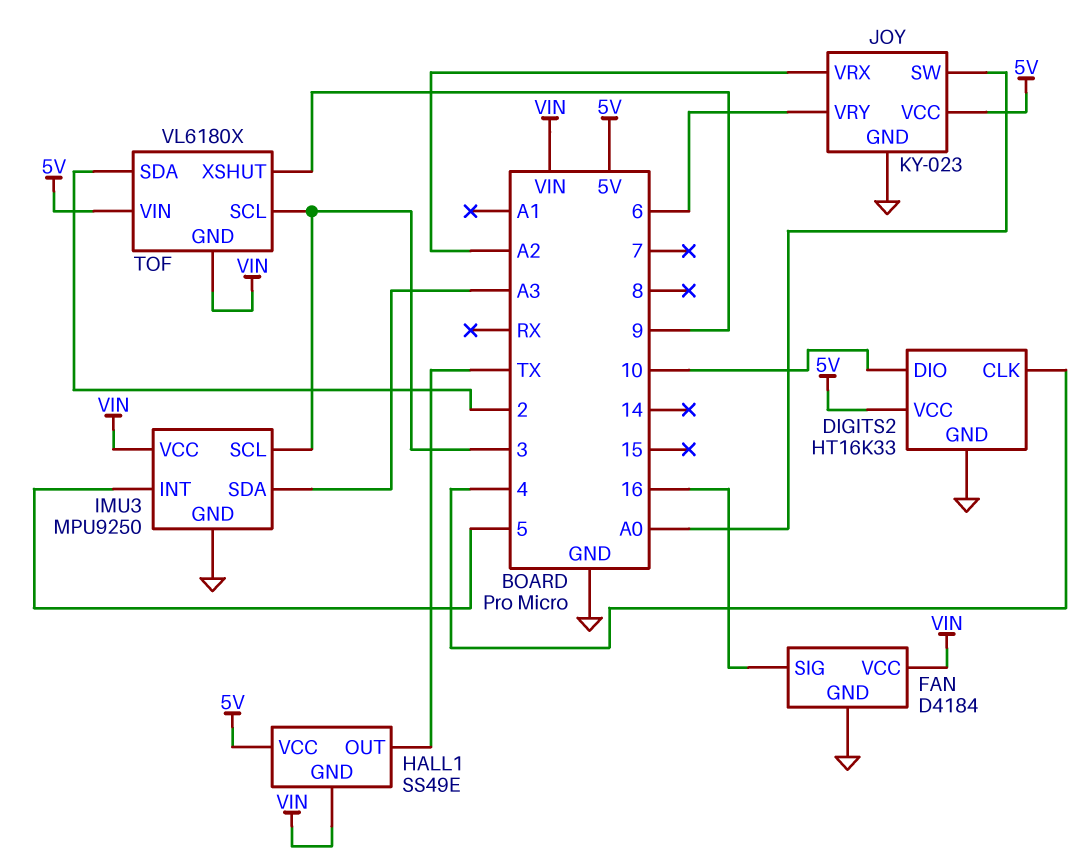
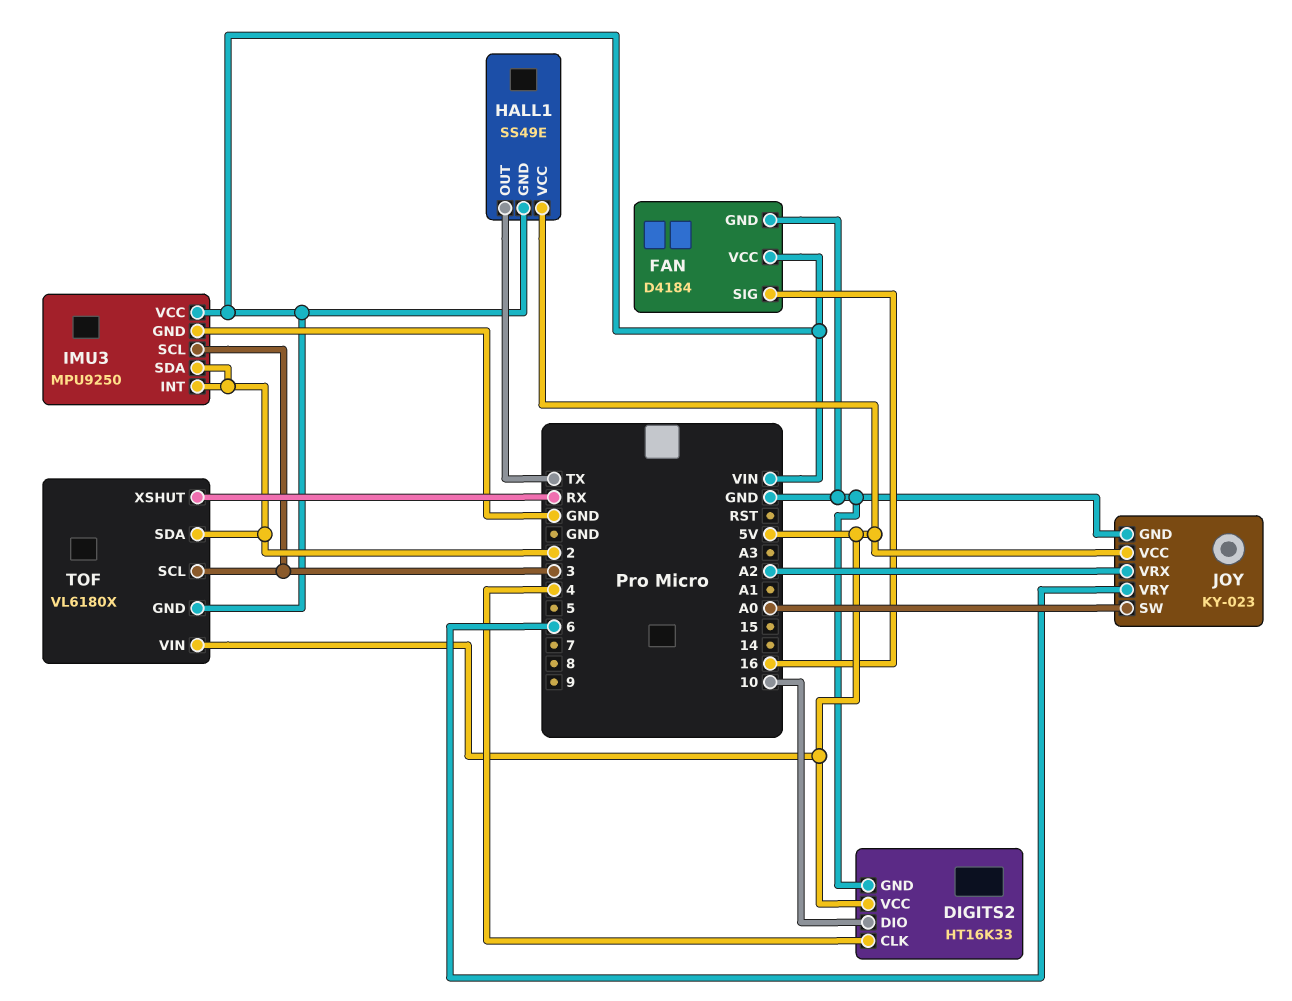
IMU3 pin INT: 5 -> 2
IMU3 pin SDA: A3 -> 2
TOF pin XSHUT: 9 -> RX

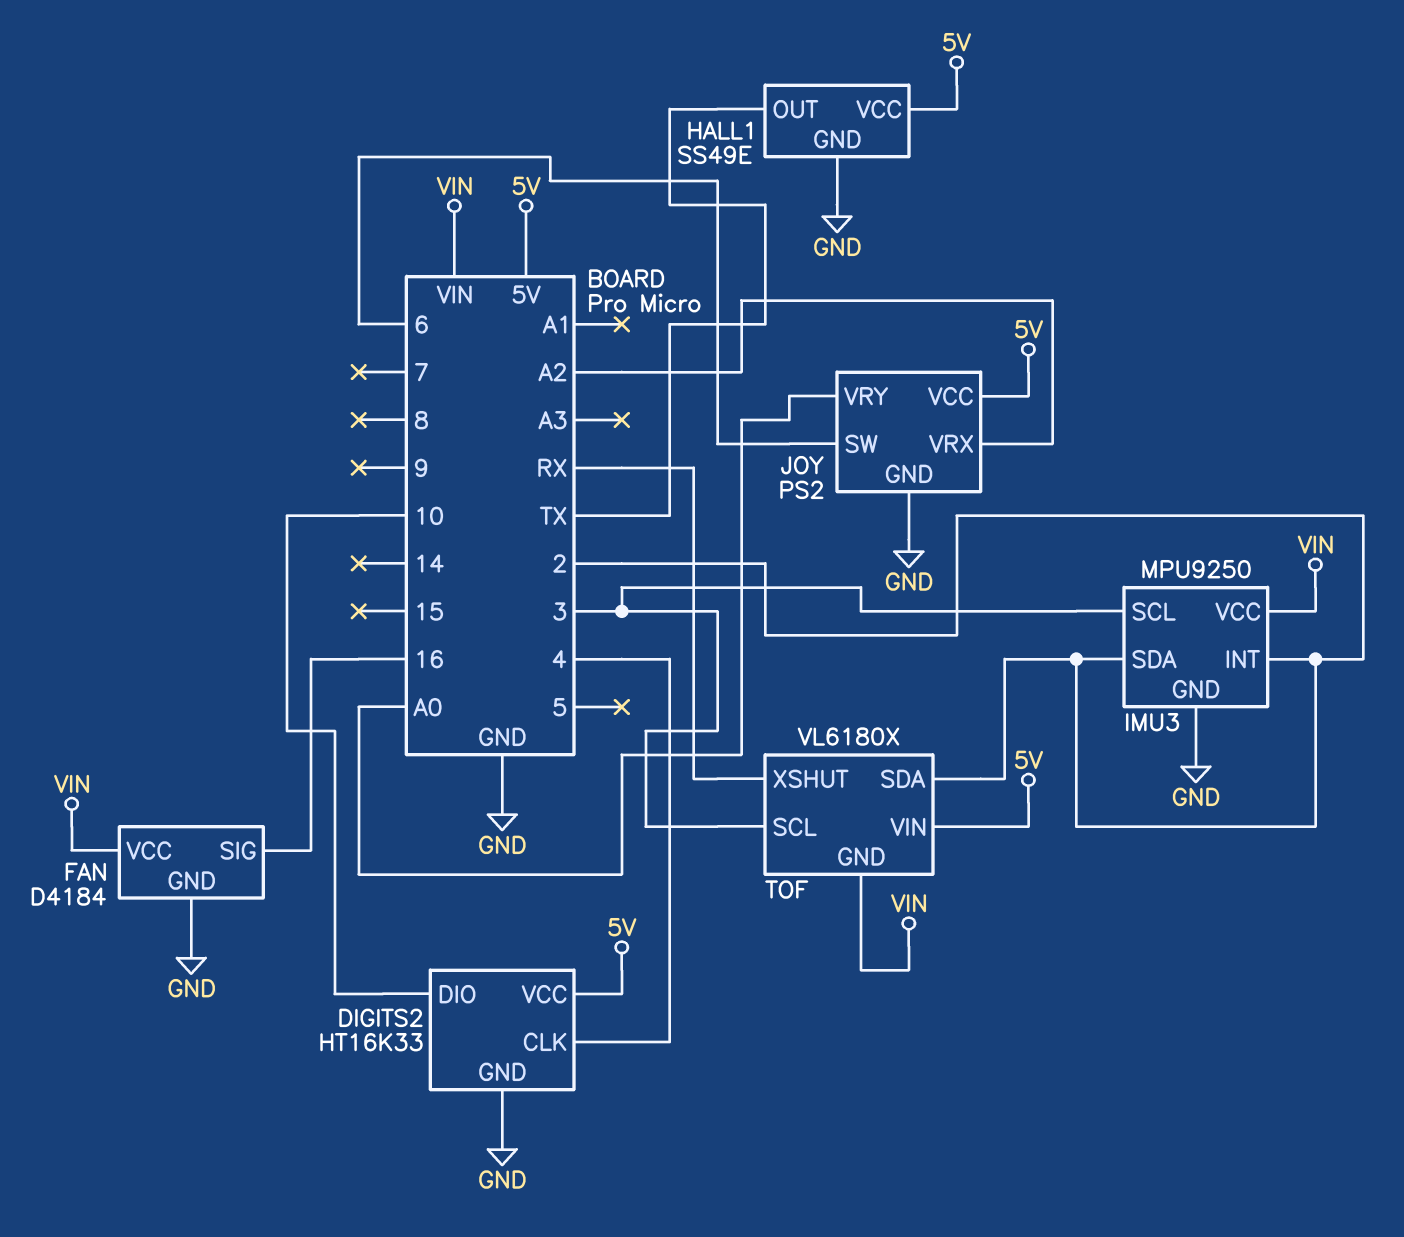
HALL1 pin GND: VIN -> GND
JOY: KY-023 -> PS2
JOY pin SW: A0 -> 6
JOY pin VRY: 6 -> A0

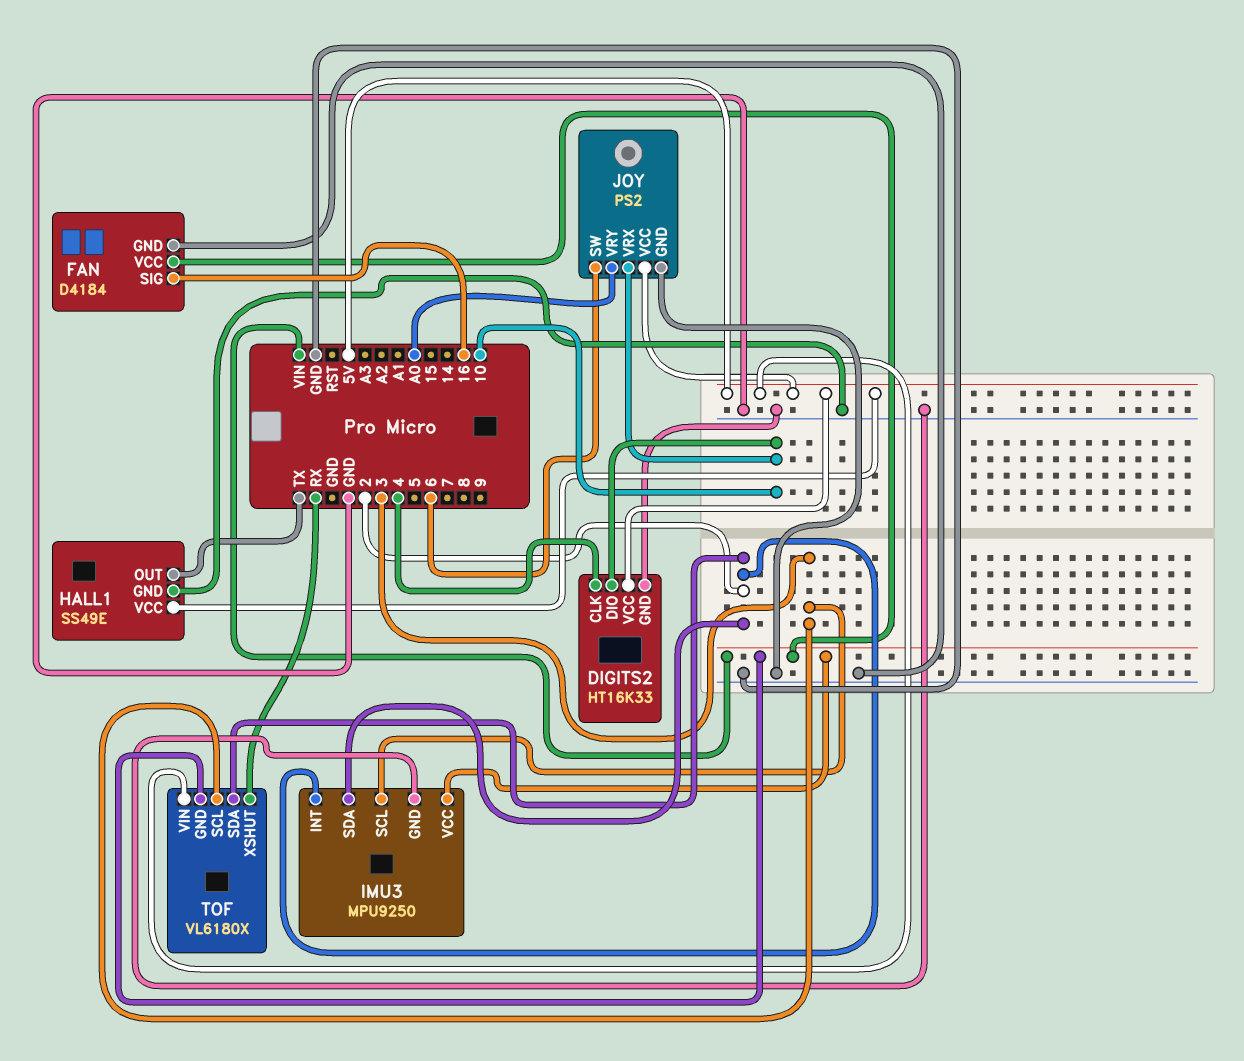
JOY pin VRX: A2 -> 10

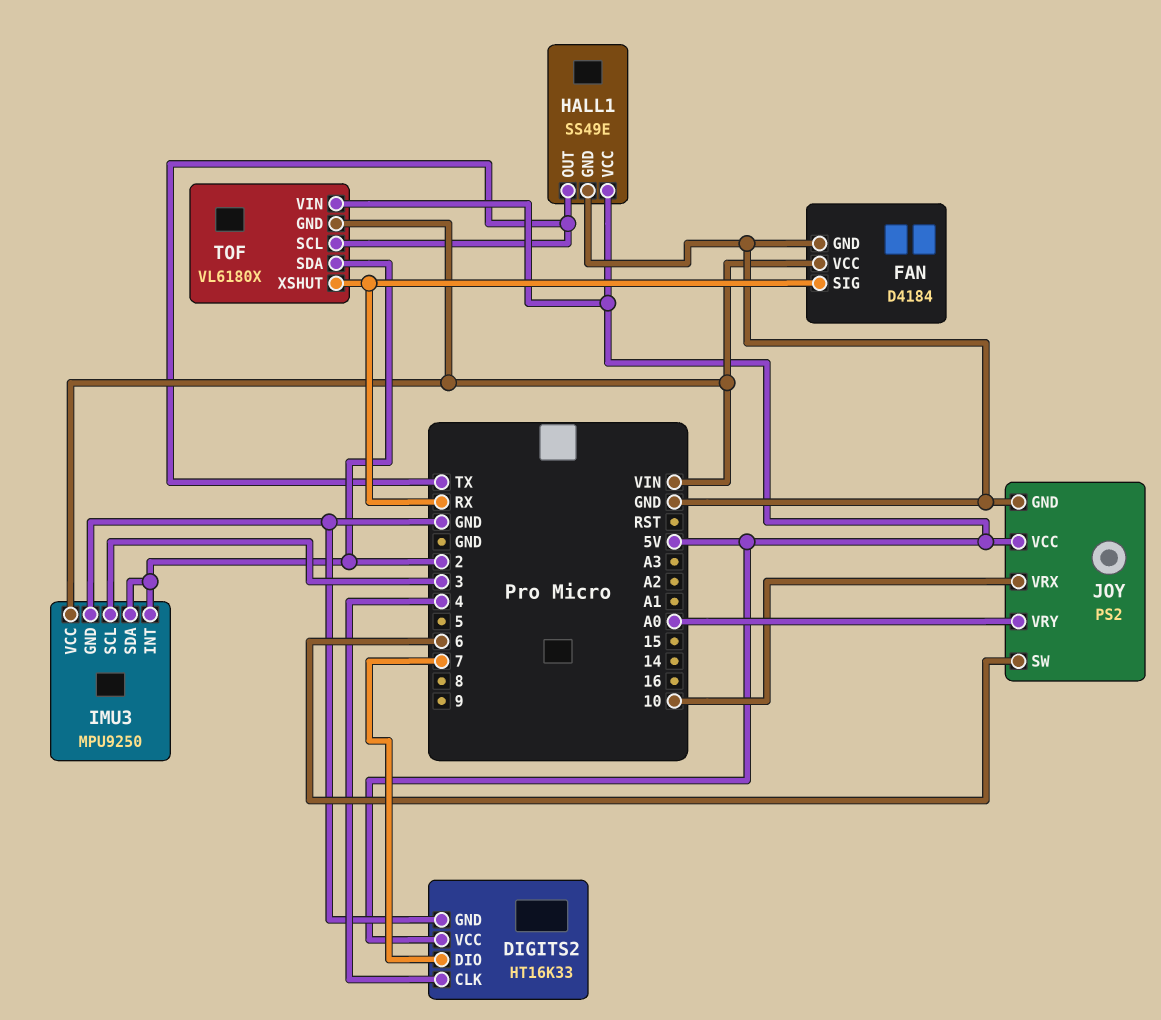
DIGITS2 pin DIO: 10 -> 7
FAN pin SIG: 16 -> RX
TOF pin SCL: 3 -> TX

